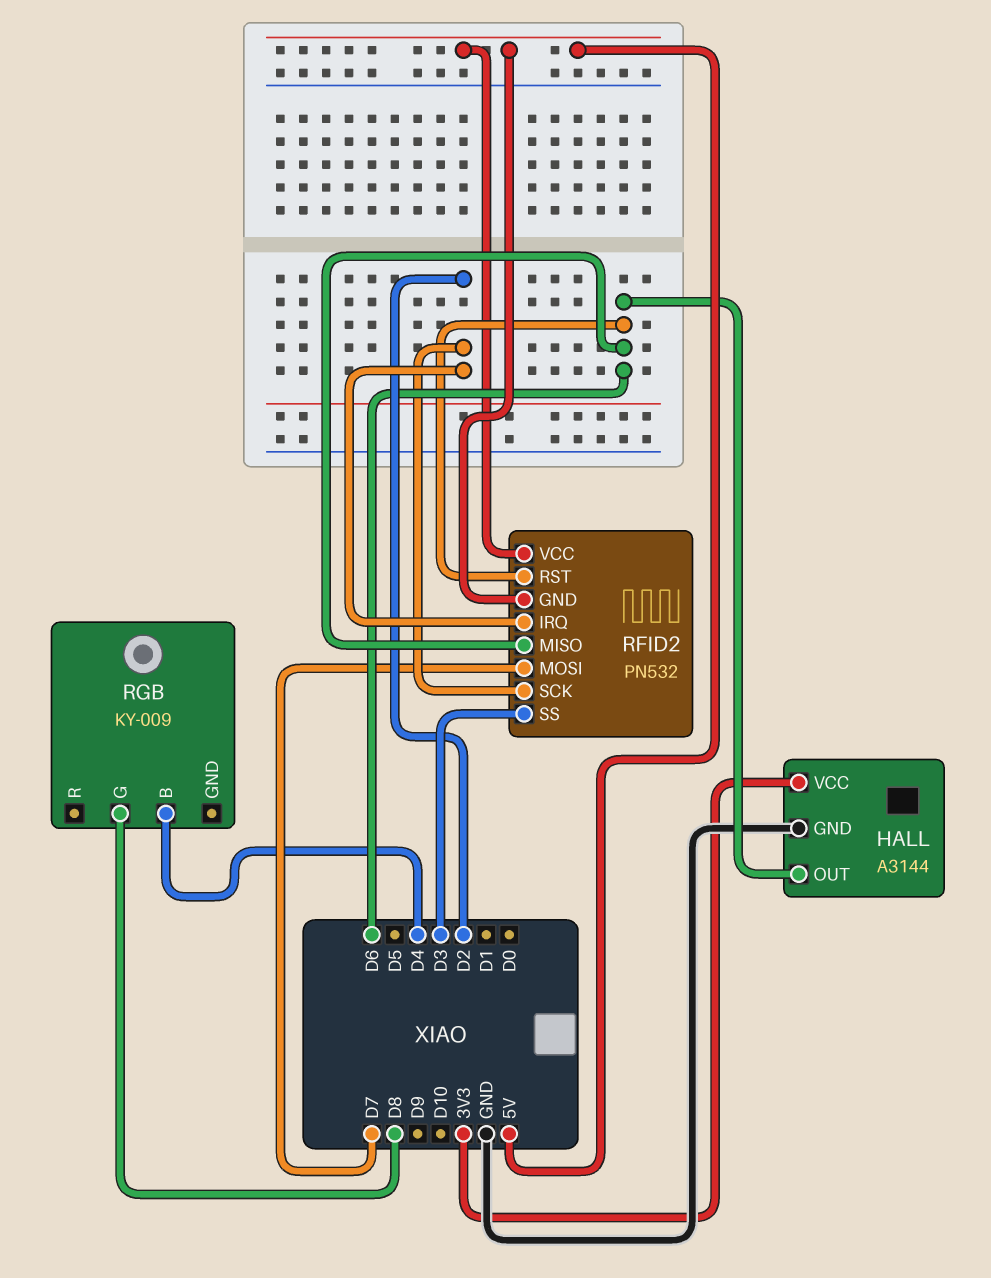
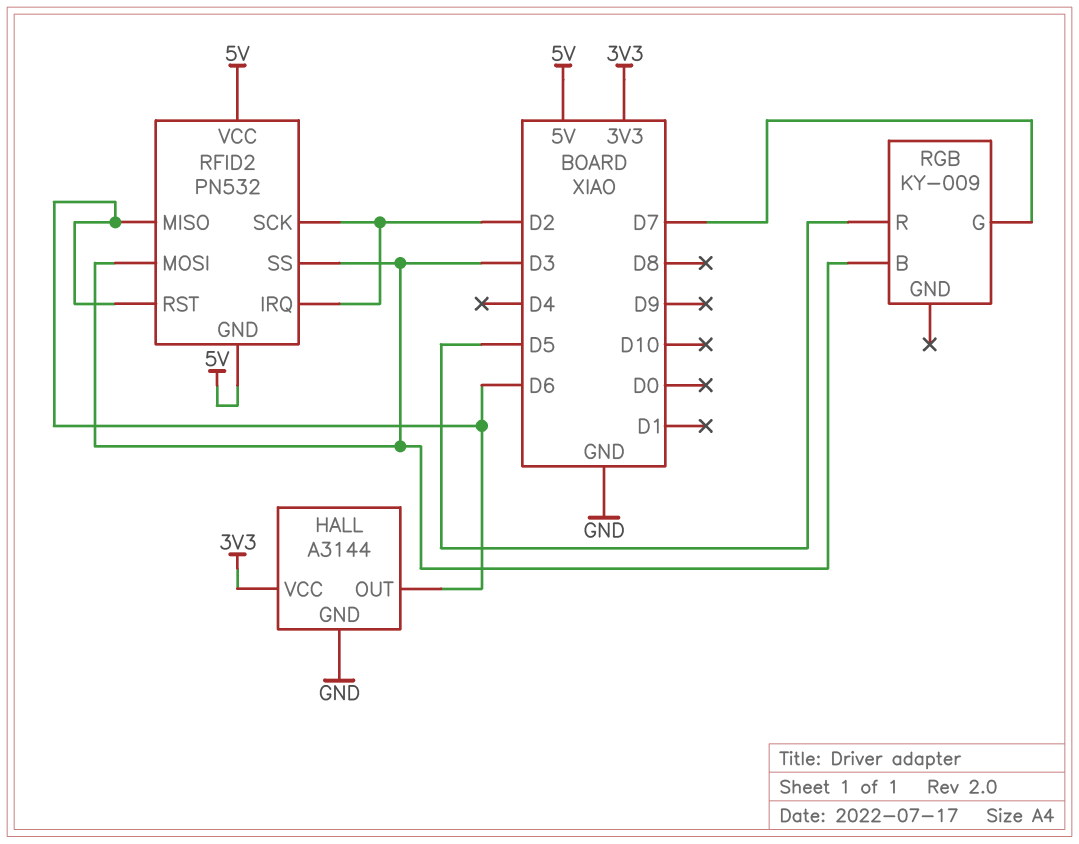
RFID2 pin MOSI: D7 -> D3
RGB pin B: D4 -> D3
RGB pin G: D8 -> D7
RGB pin R: none -> D5

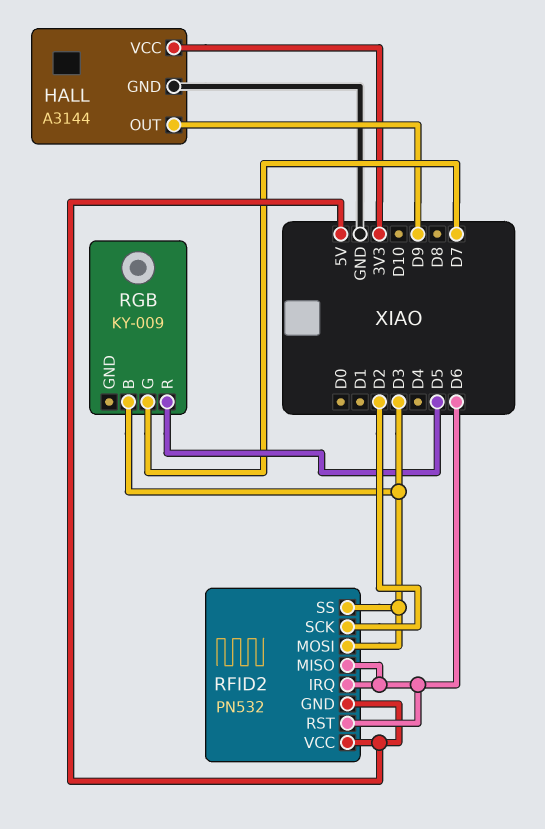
HALL pin OUT: D6 -> D9
RFID2 pin IRQ: D2 -> D6

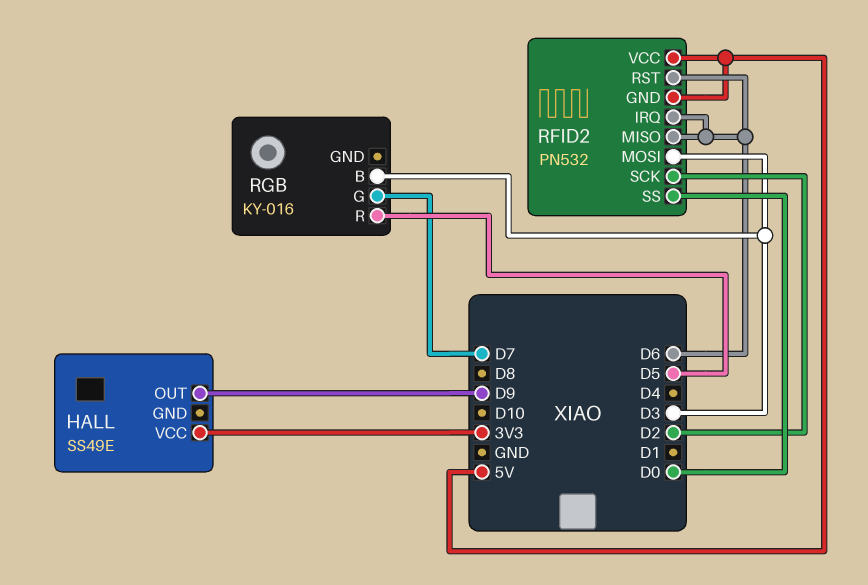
HALL: A3144 -> SS49E
HALL pin GND: GND -> none
RFID2 pin SS: D3 -> D0
RGB: KY-009 -> KY-016

